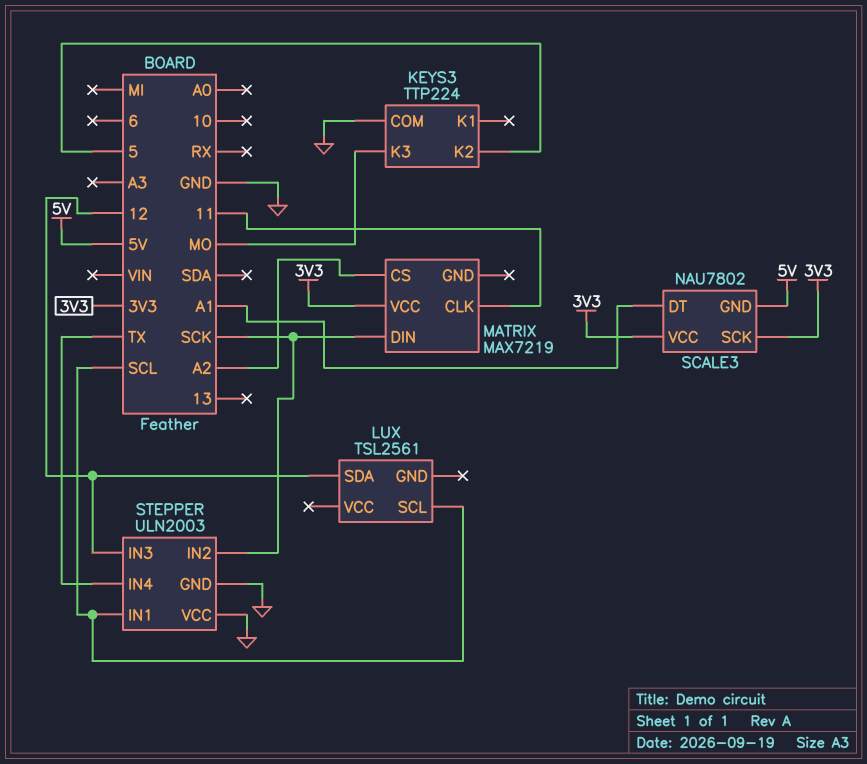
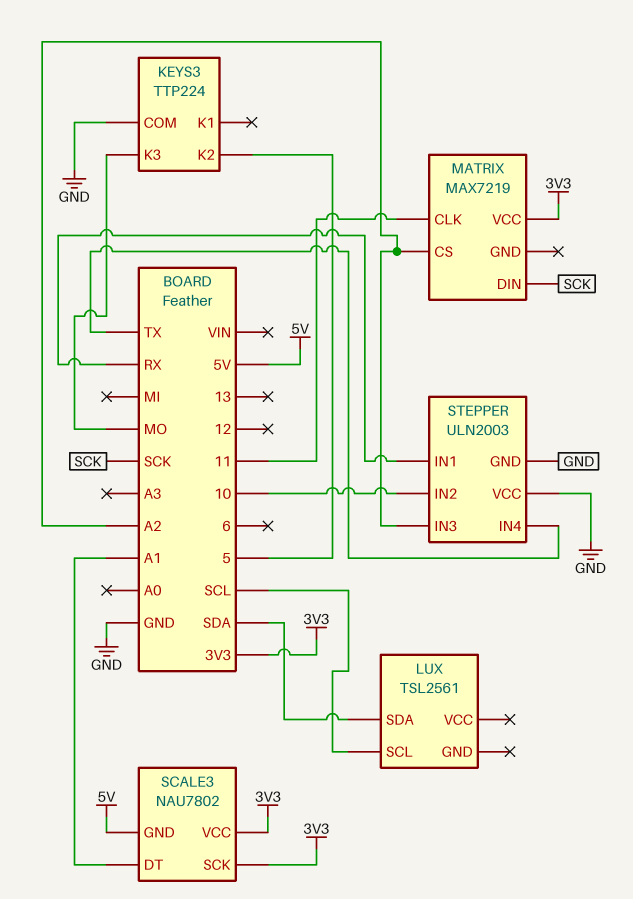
LUX pin SDA: 12 -> SDA
STEPPER pin IN1: SCL -> RX
STEPPER pin IN2: SCK -> 10
STEPPER pin IN3: 12 -> A2

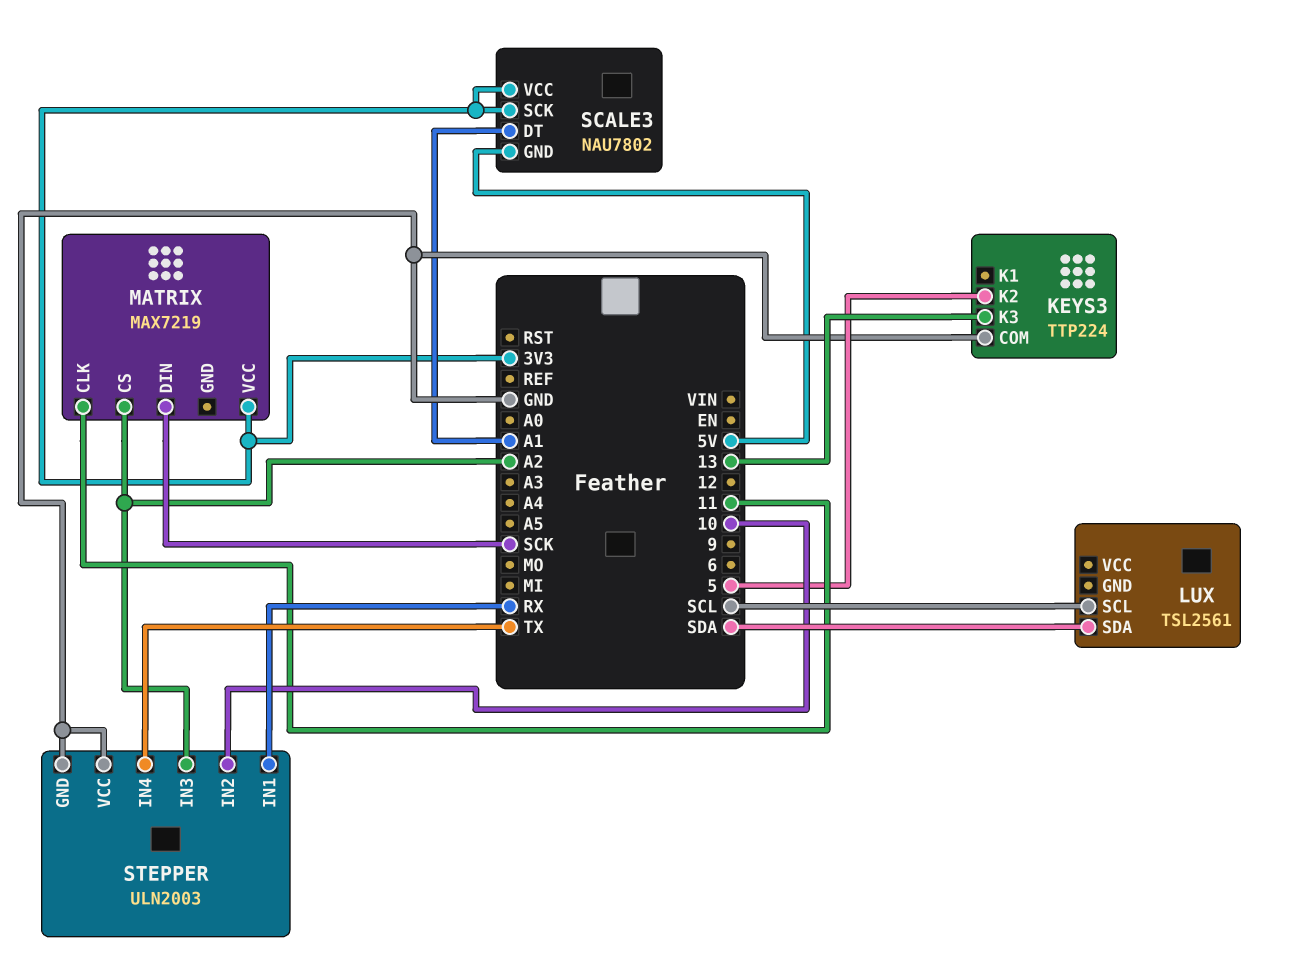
KEYS3 pin K3: MO -> 13

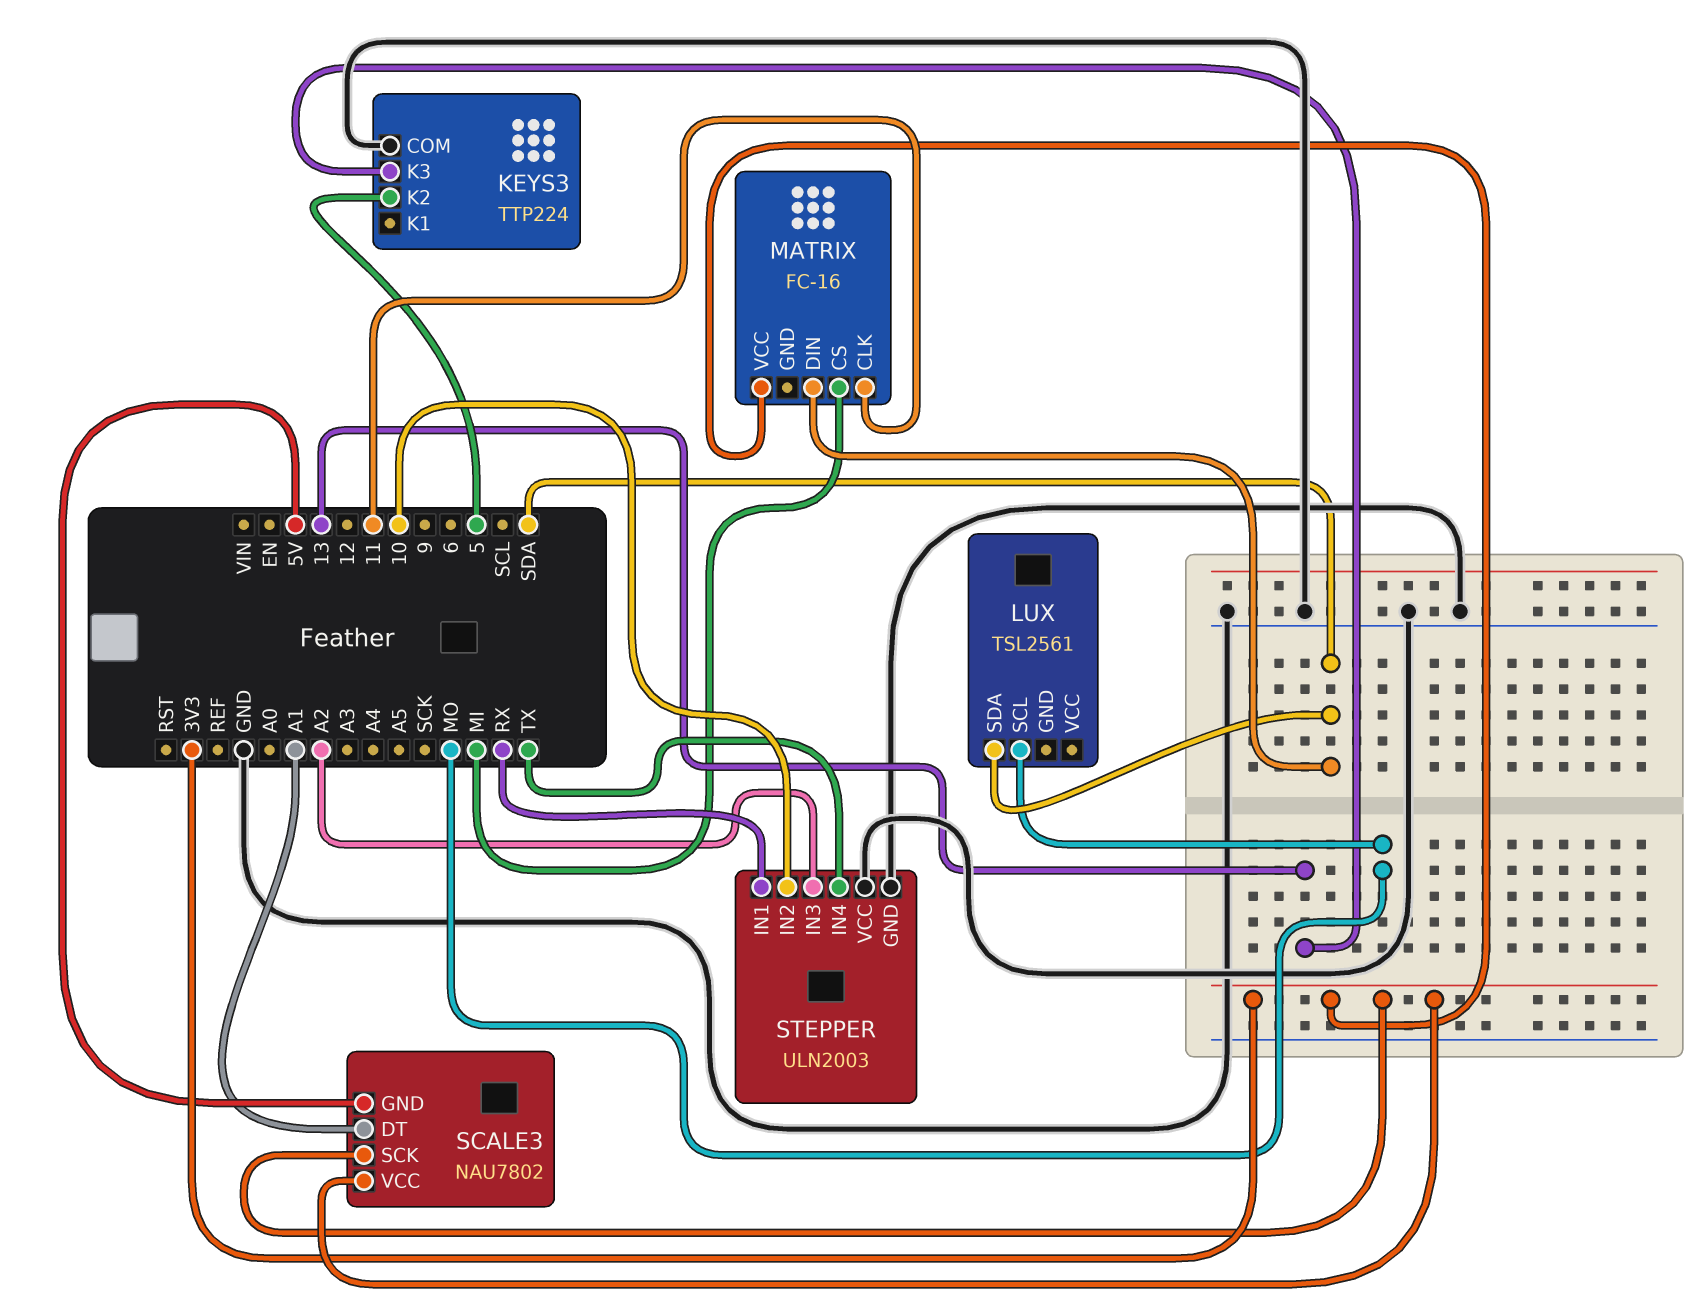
LUX pin SCL: SCL -> MO
MATRIX: MAX7219 -> FC-16
MATRIX pin CS: A2 -> MI
MATRIX pin DIN: SCK -> SDA

